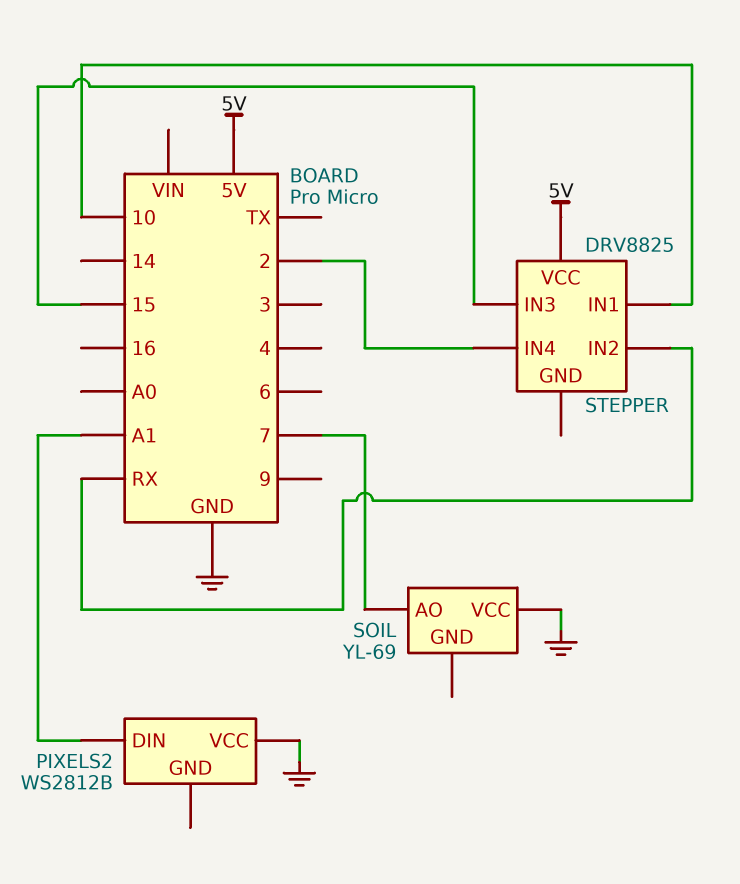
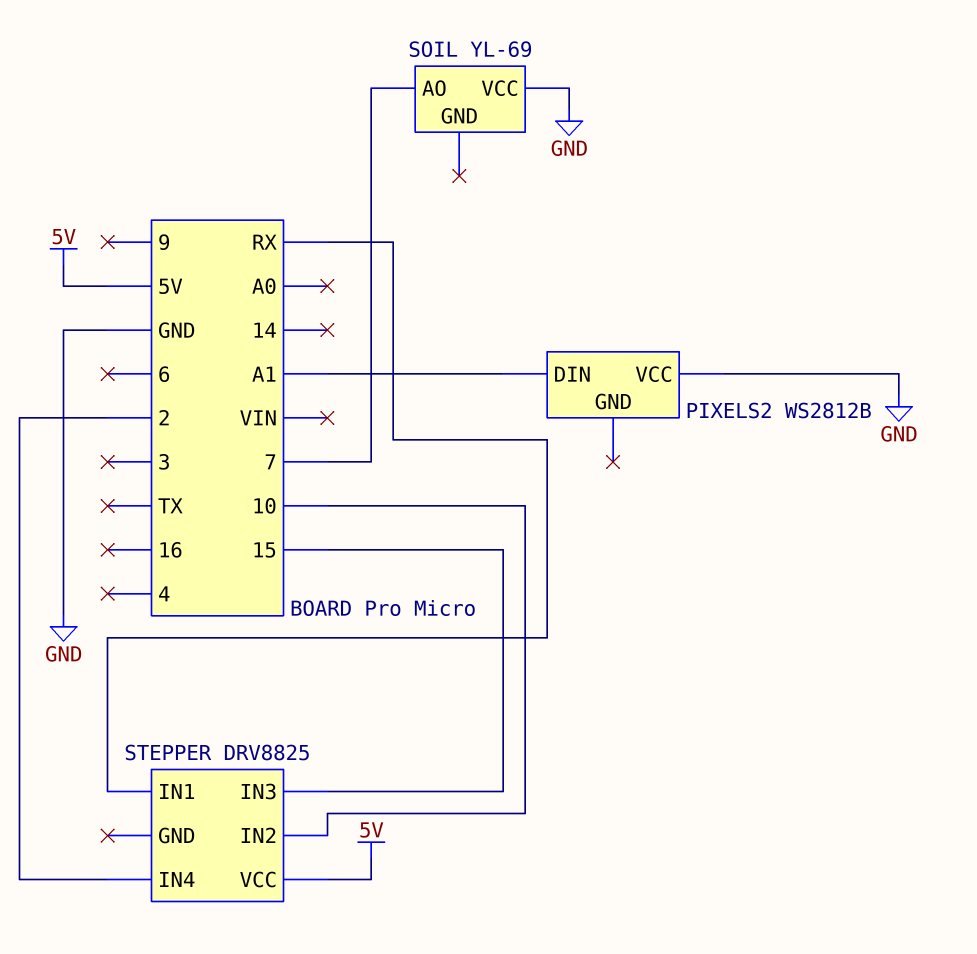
STEPPER pin IN1: 10 -> RX
STEPPER pin IN2: RX -> 10

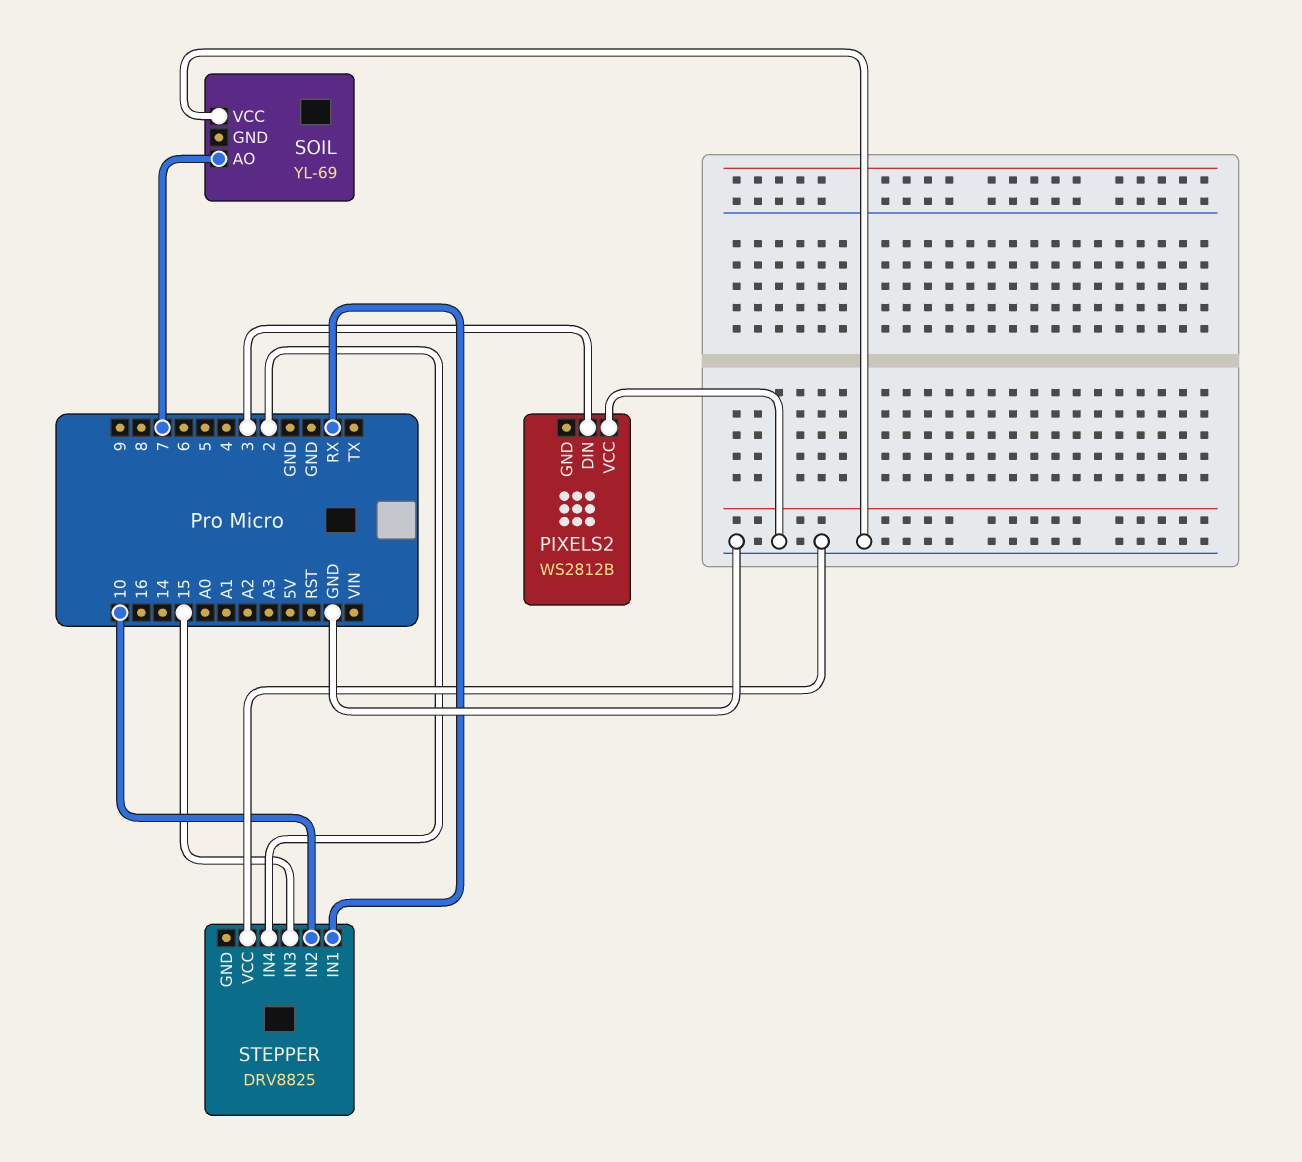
PIXELS2 pin DIN: A1 -> 3
STEPPER pin VCC: 5V -> GND

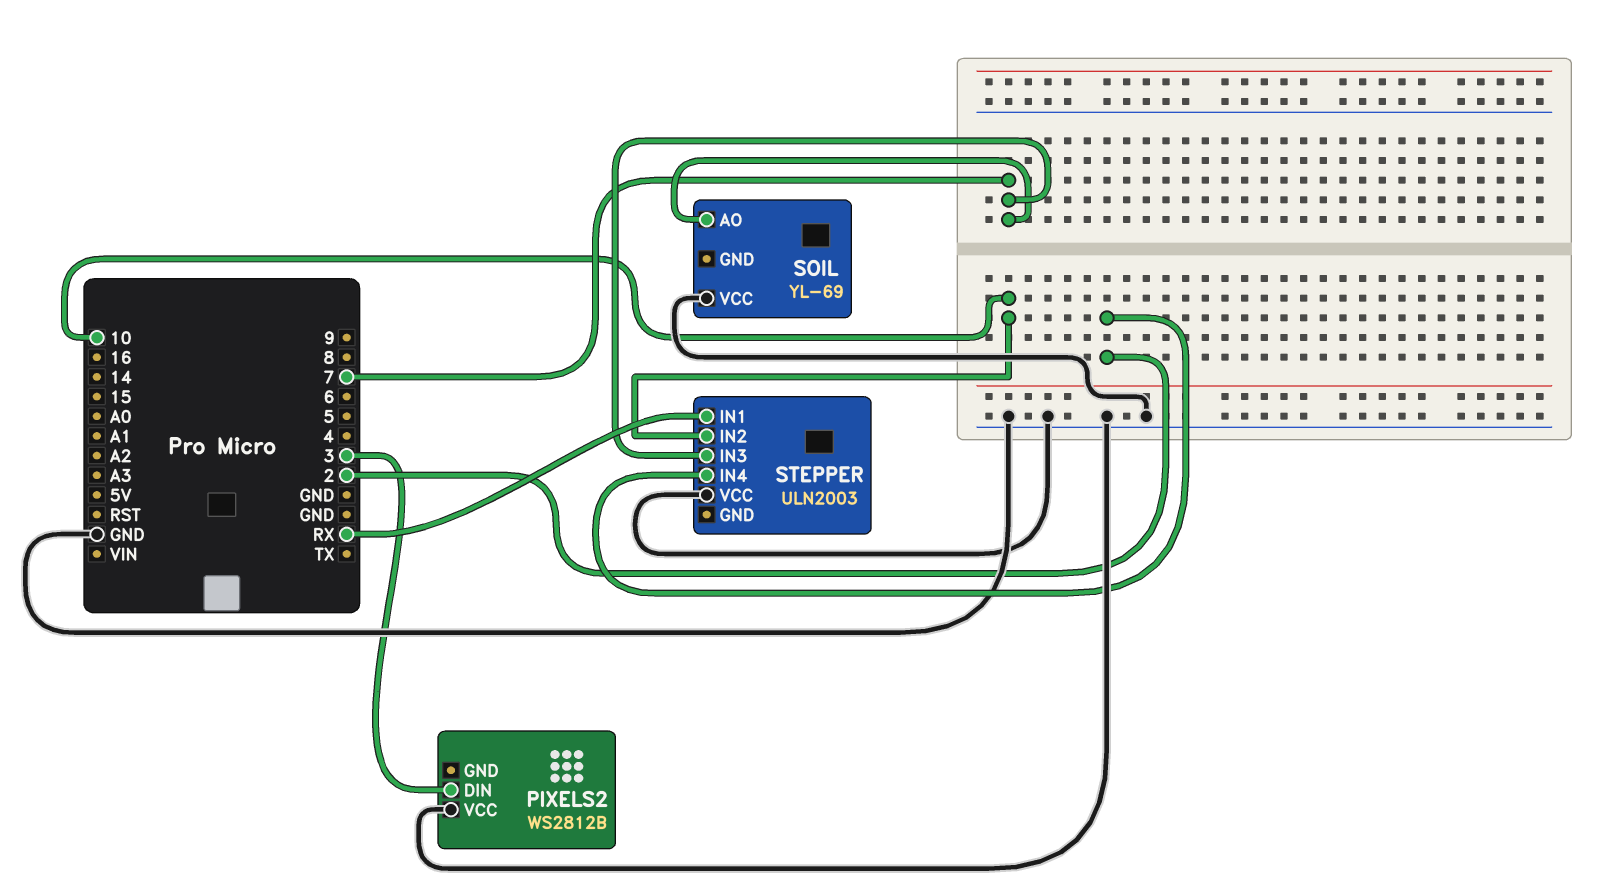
STEPPER: DRV8825 -> ULN2003
STEPPER pin IN3: 15 -> 7

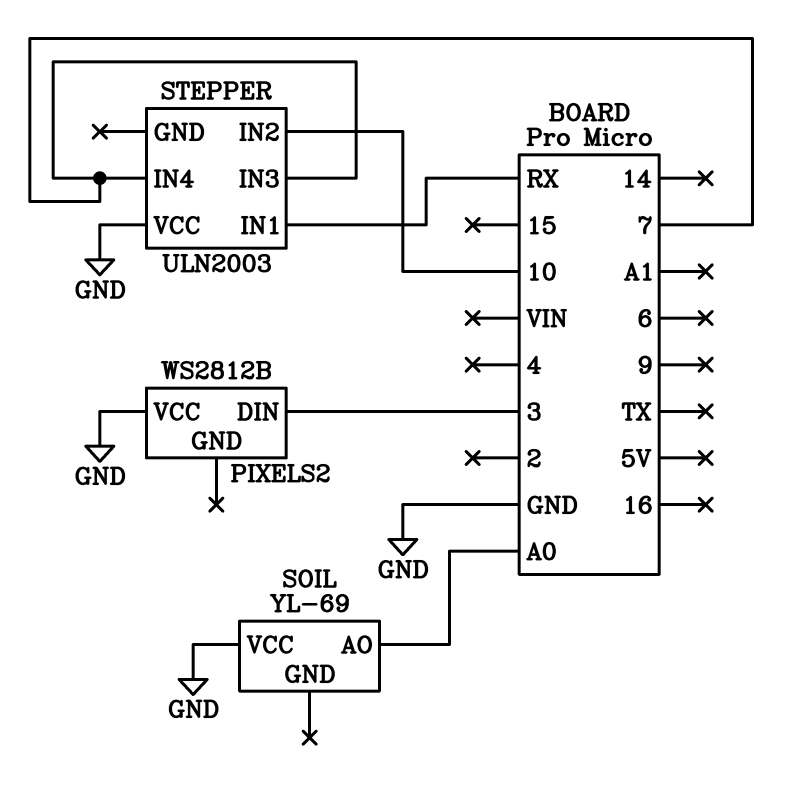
SOIL pin AO: 7 -> A0
STEPPER pin IN4: 2 -> 7

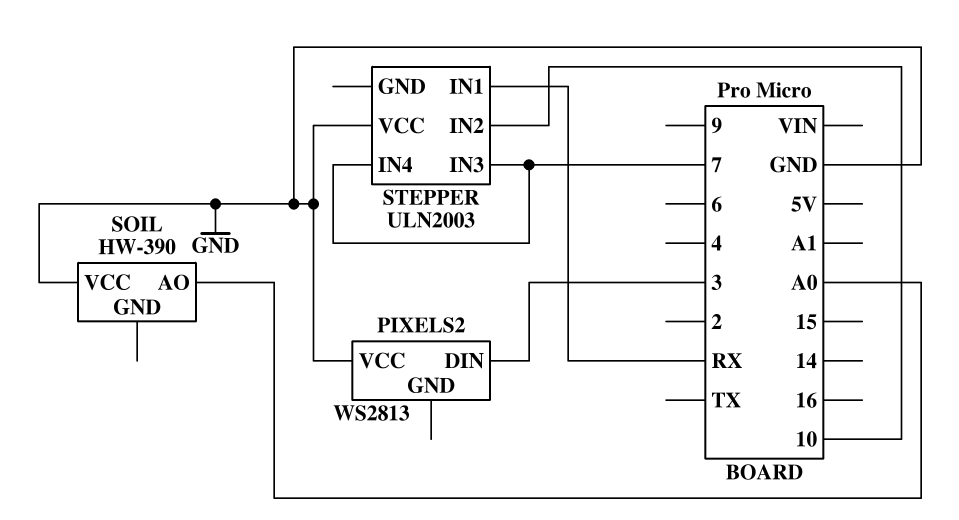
PIXELS2: WS2812B -> WS2813
SOIL: YL-69 -> HW-390

